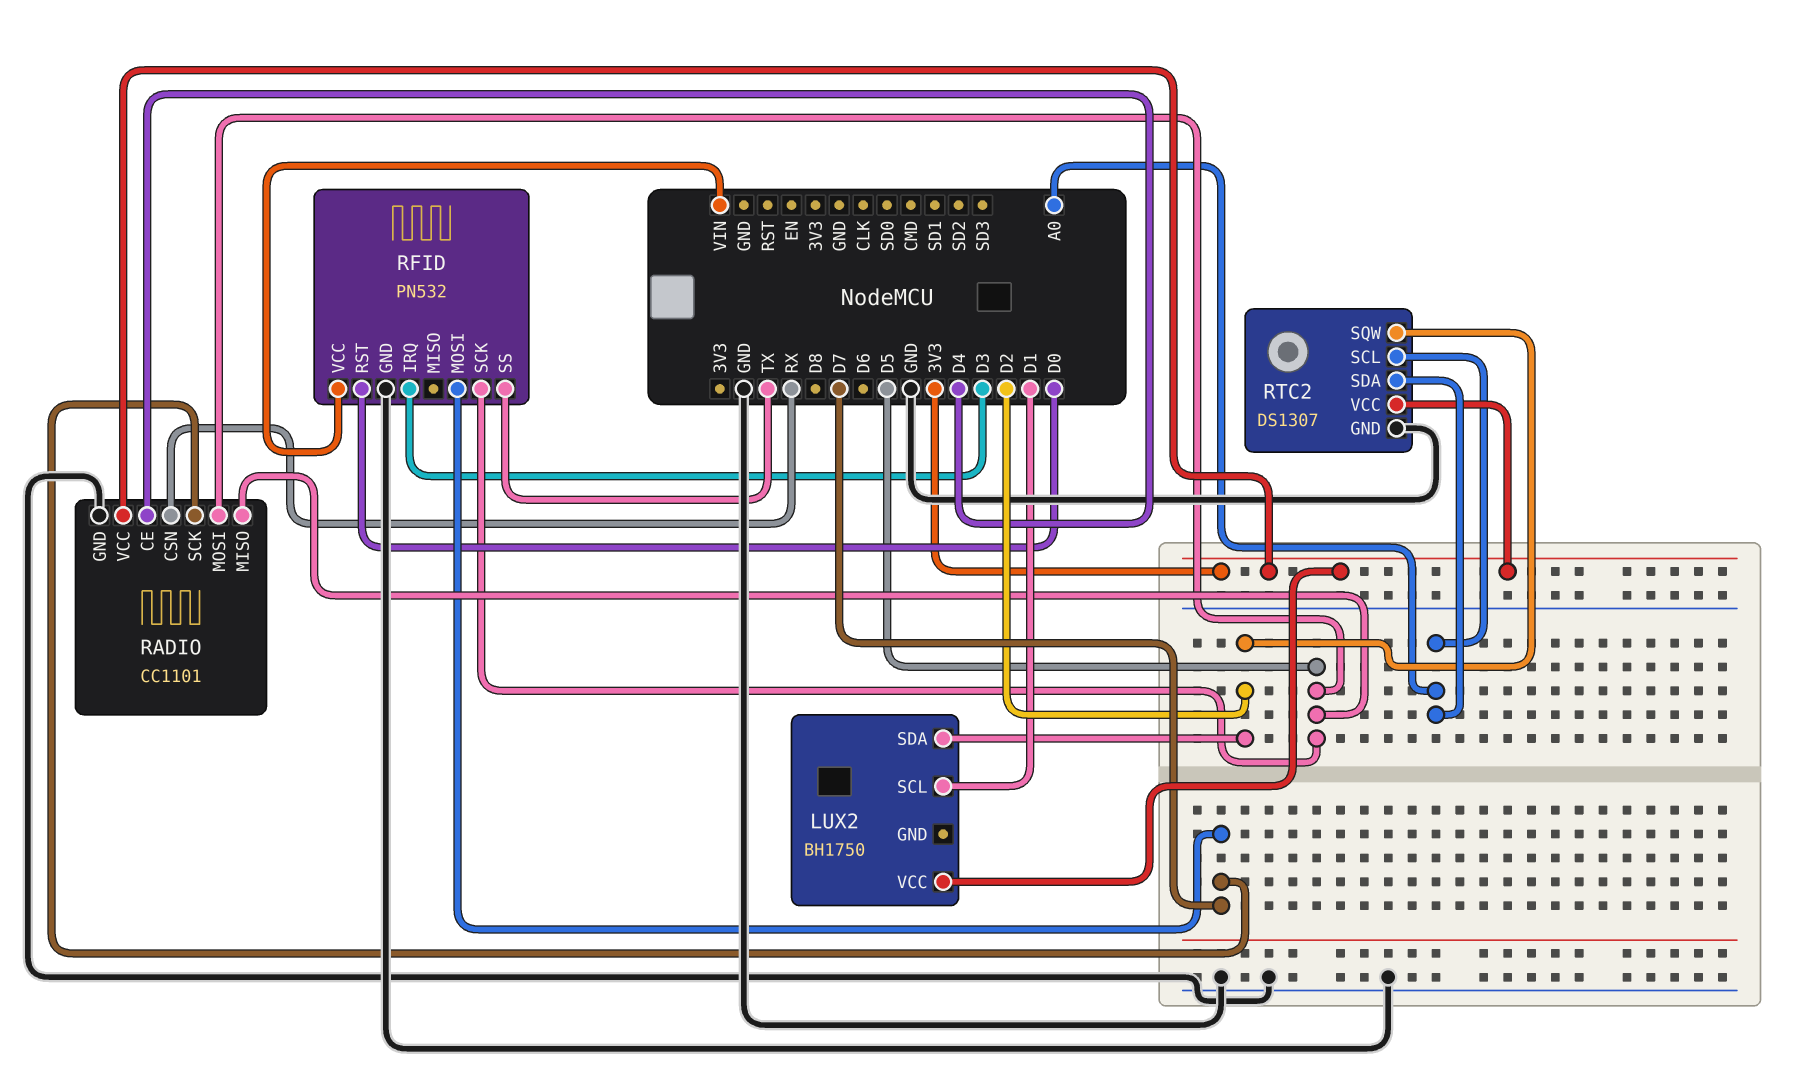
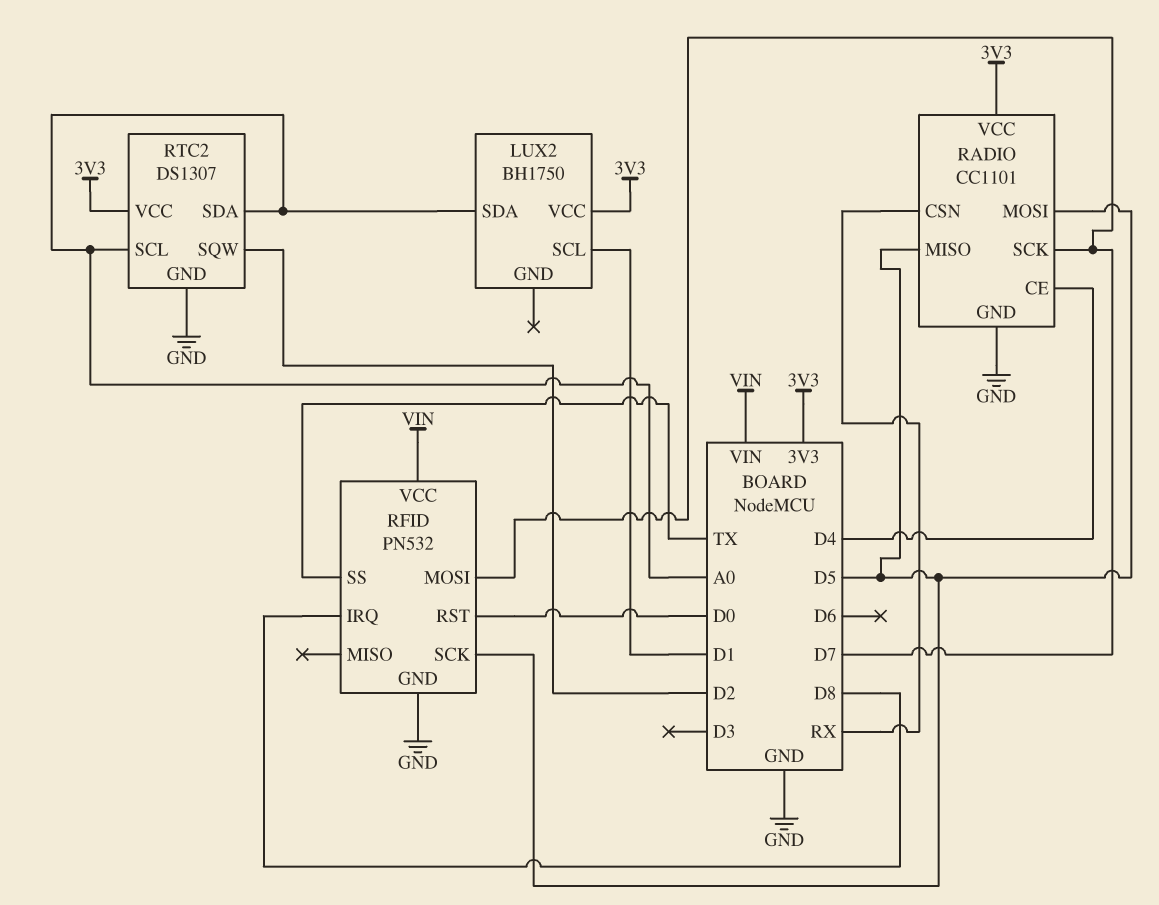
LUX2 pin SDA: D2 -> A0
RFID pin IRQ: D3 -> D8

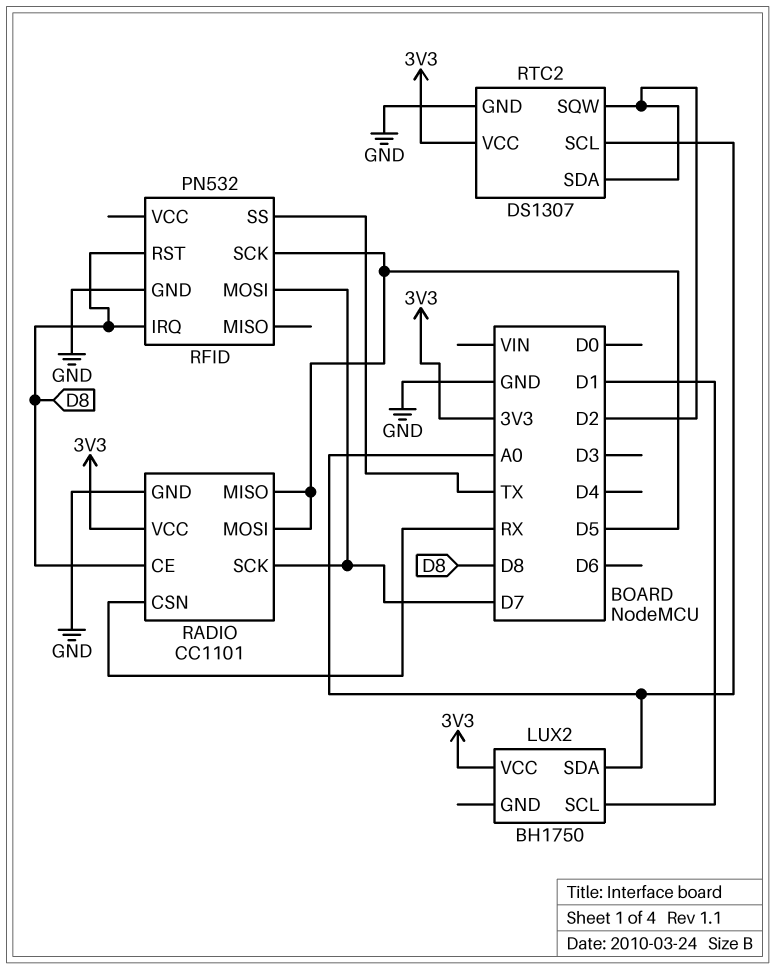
RADIO pin CE: D4 -> D8
RFID pin RST: D0 -> D8
RFID pin VCC: VIN -> none
RTC2 pin SDA: A0 -> D2

